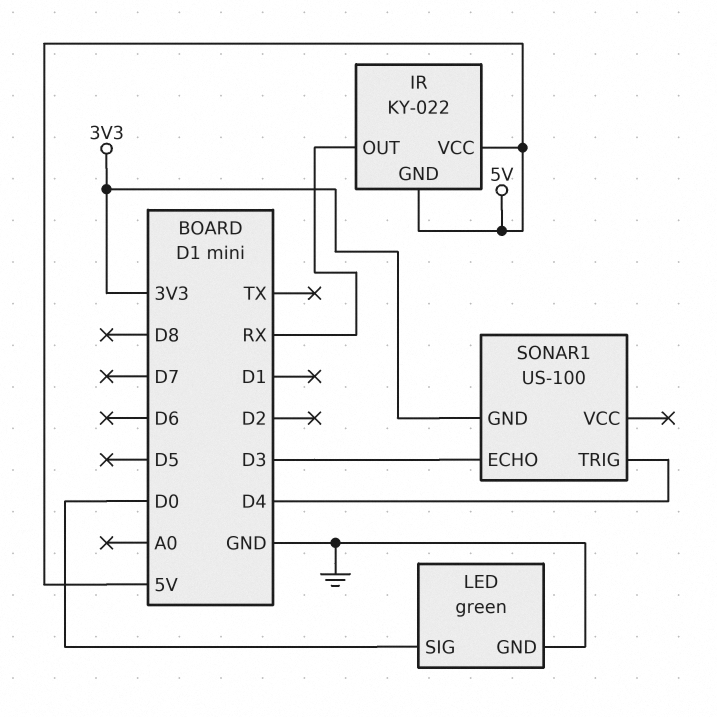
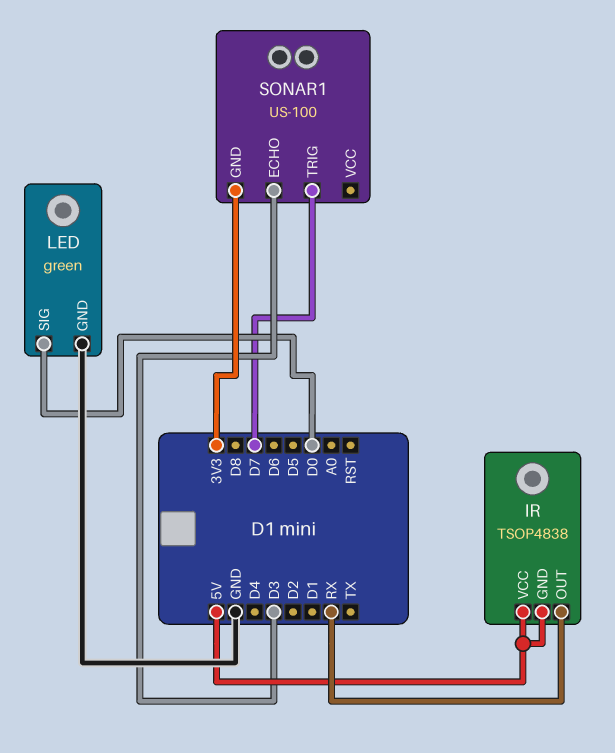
IR: KY-022 -> TSOP4838
SONAR1 pin TRIG: D4 -> D7

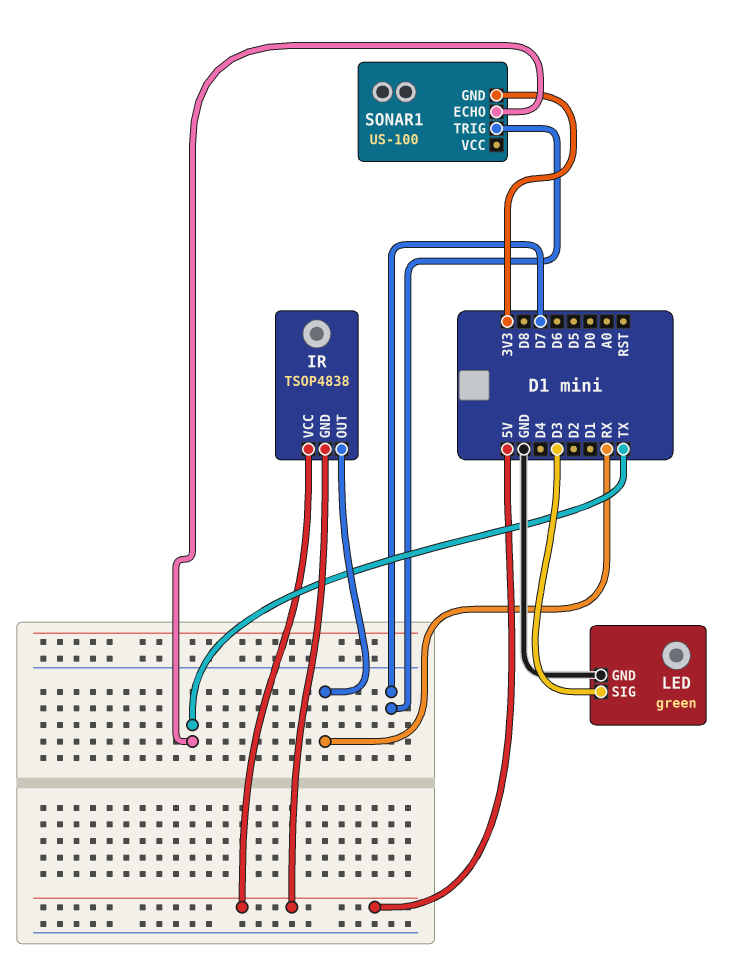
LED pin SIG: D0 -> D3
SONAR1 pin ECHO: D3 -> TX

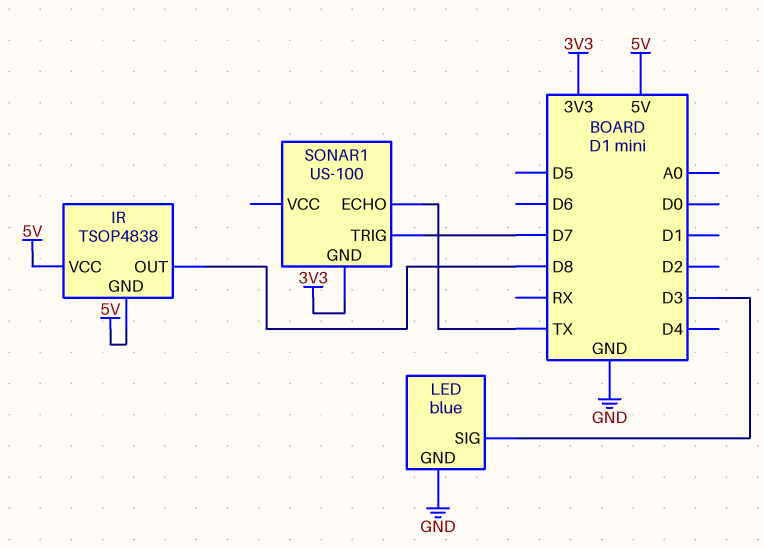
IR pin OUT: RX -> D8
LED: green -> blue

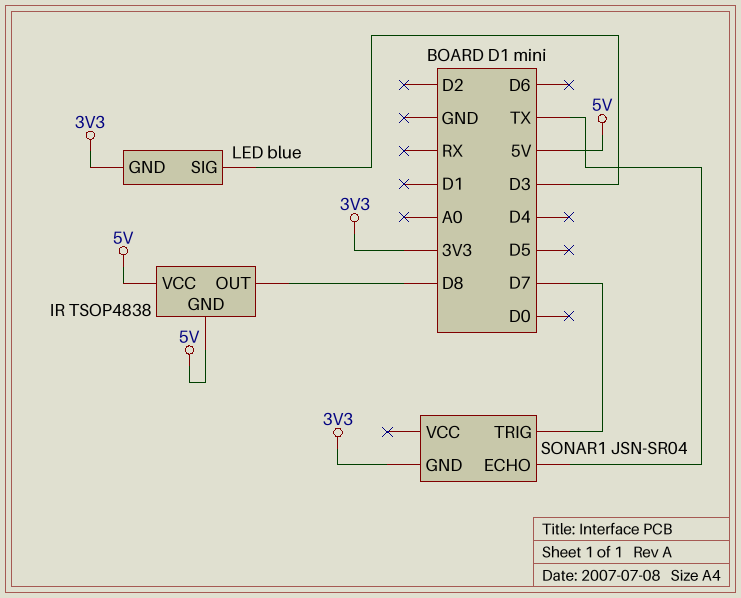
LED pin GND: GND -> 3V3
SONAR1: US-100 -> JSN-SR04

